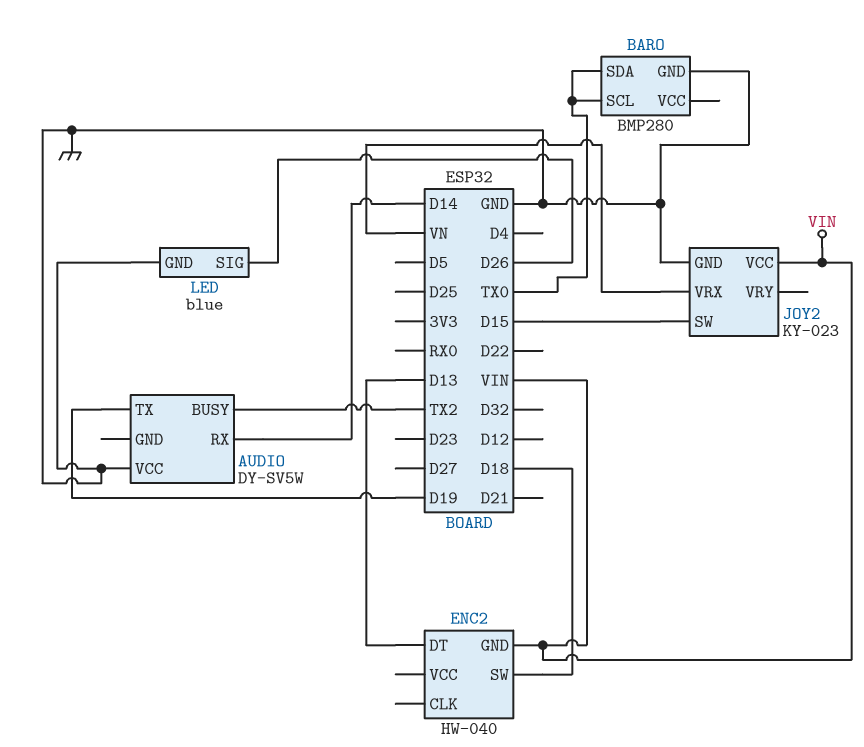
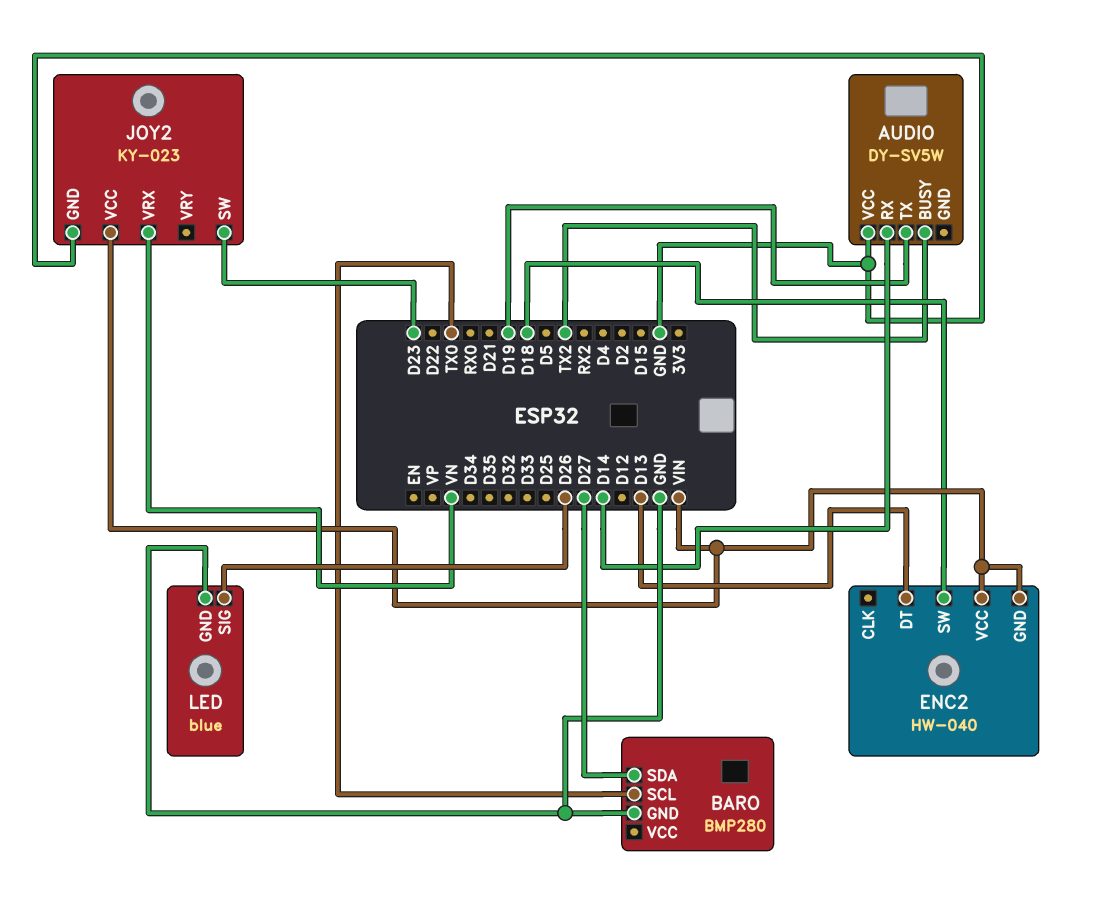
BARO pin SDA: TX0 -> D27
ENC2 pin VCC: none -> VIN
JOY2 pin SW: D15 -> D23

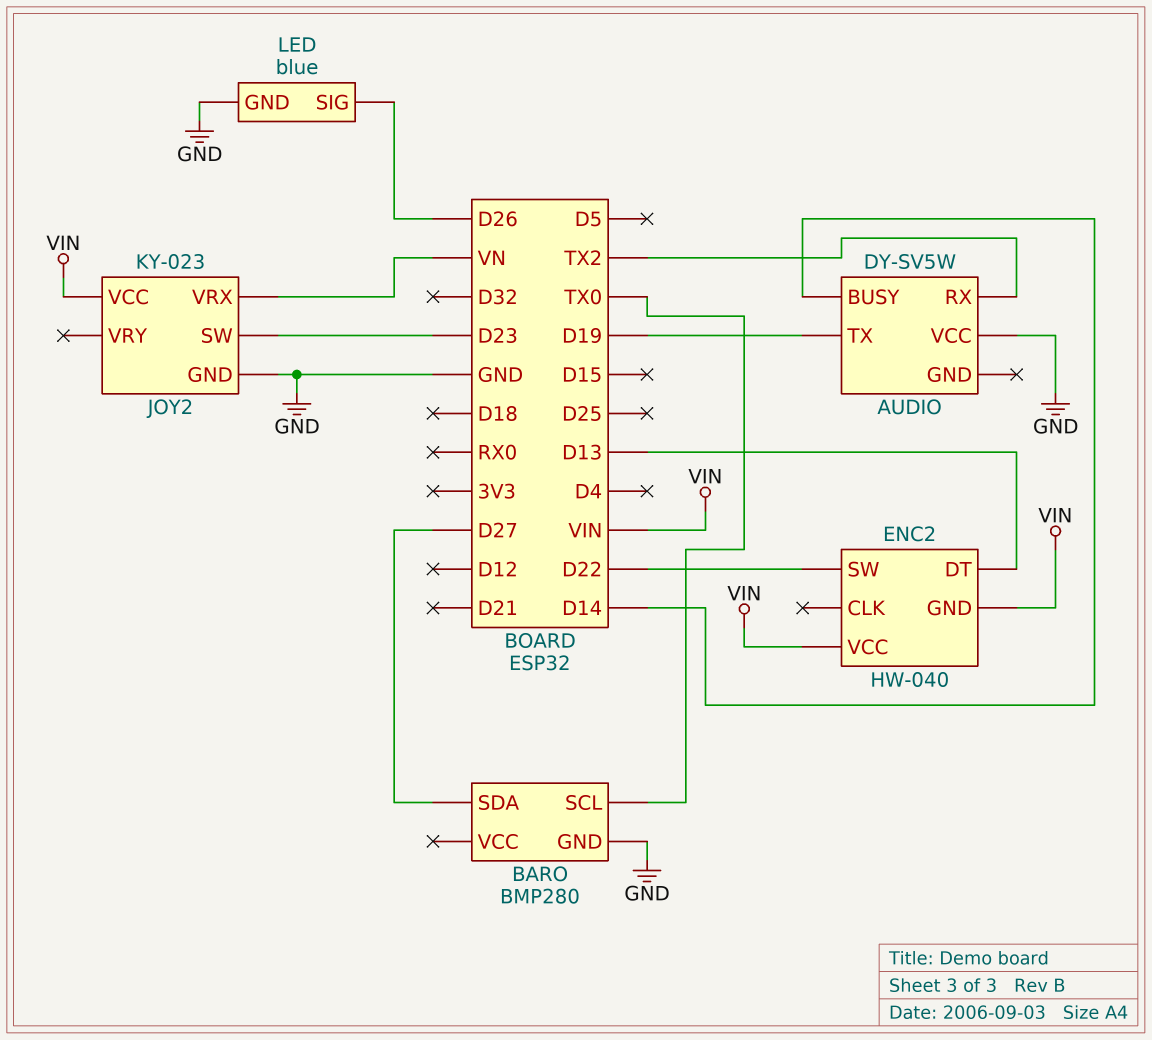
AUDIO pin BUSY: TX2 -> D14
AUDIO pin RX: D14 -> TX2
ENC2 pin SW: D18 -> D22

